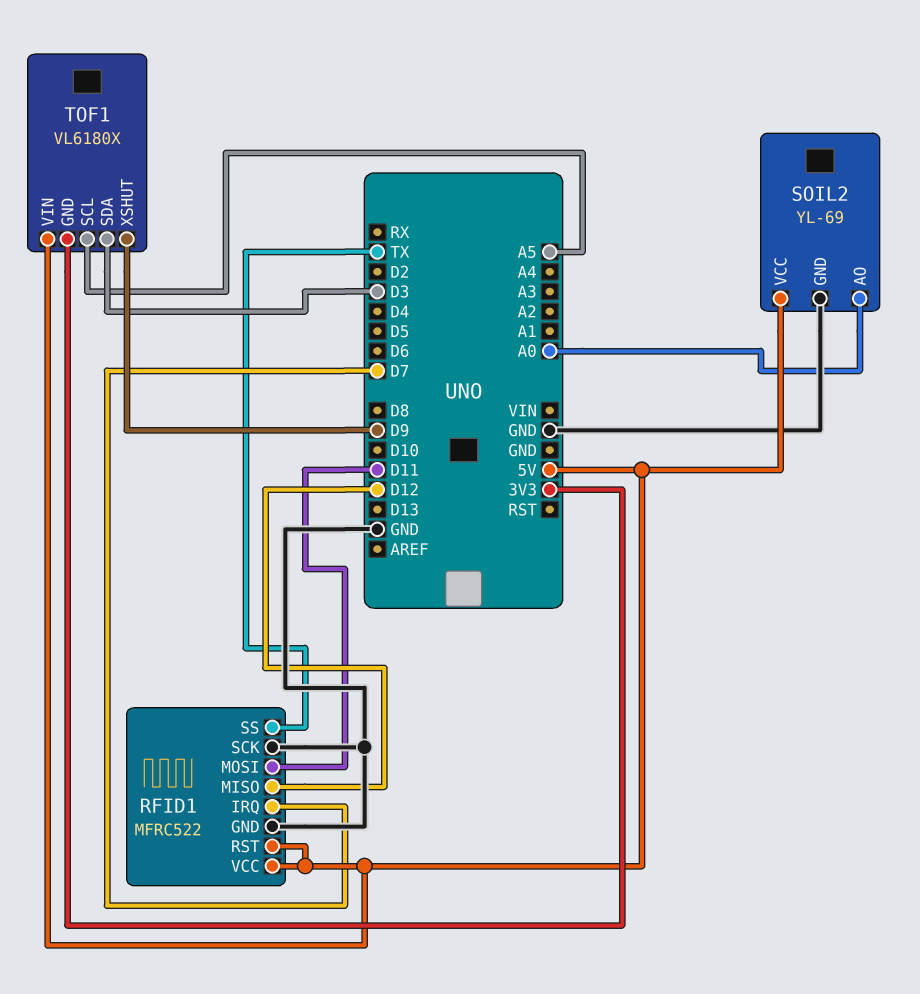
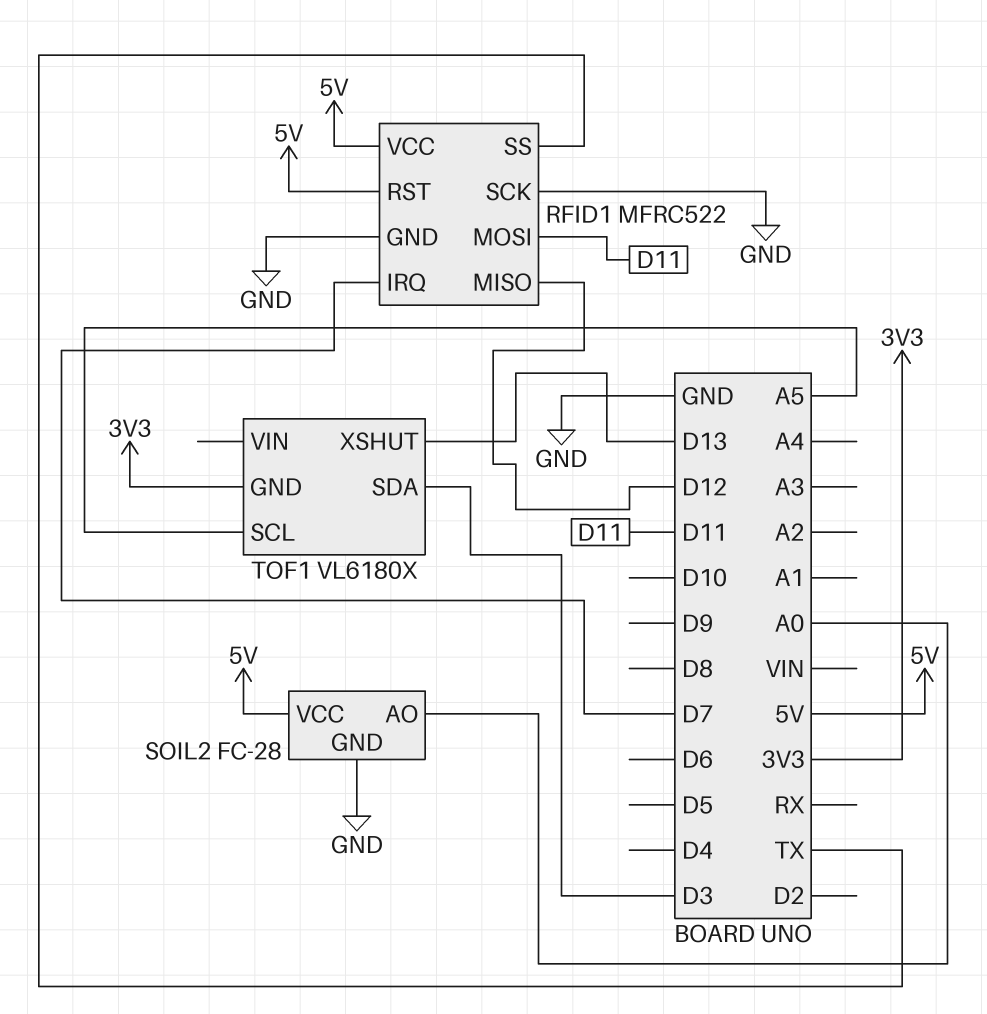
SOIL2: YL-69 -> FC-28
TOF1 pin VIN: 5V -> none
TOF1 pin XSHUT: D9 -> D13

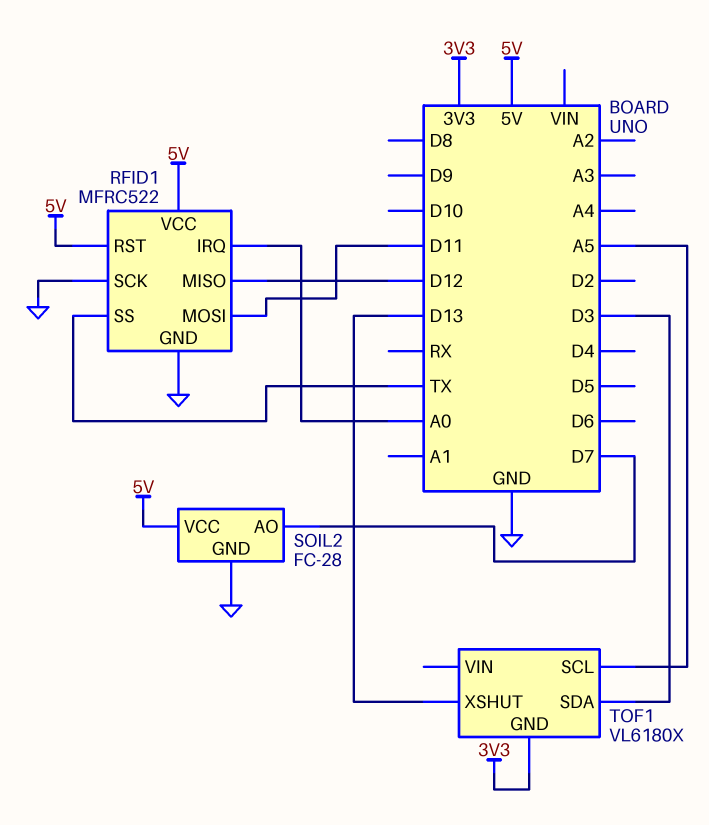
RFID1 pin IRQ: D7 -> A0
SOIL2 pin AO: A0 -> D7

